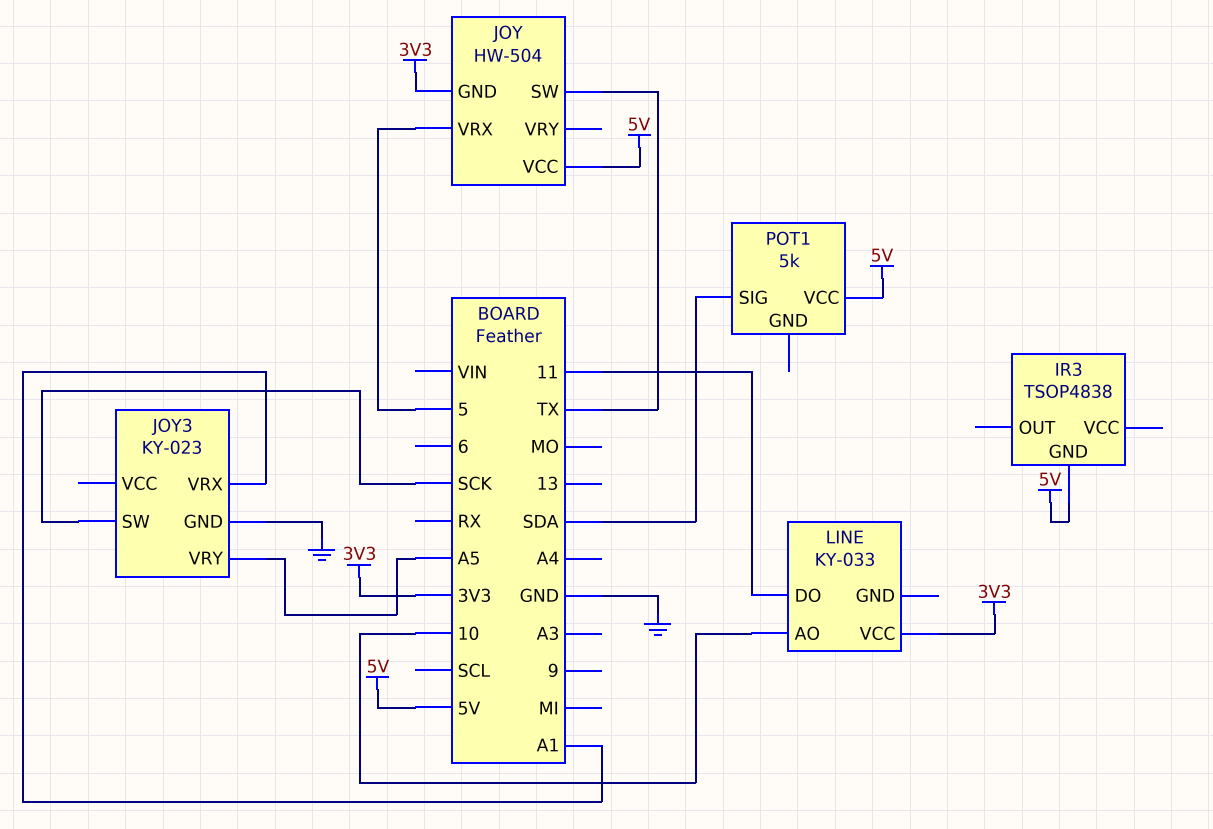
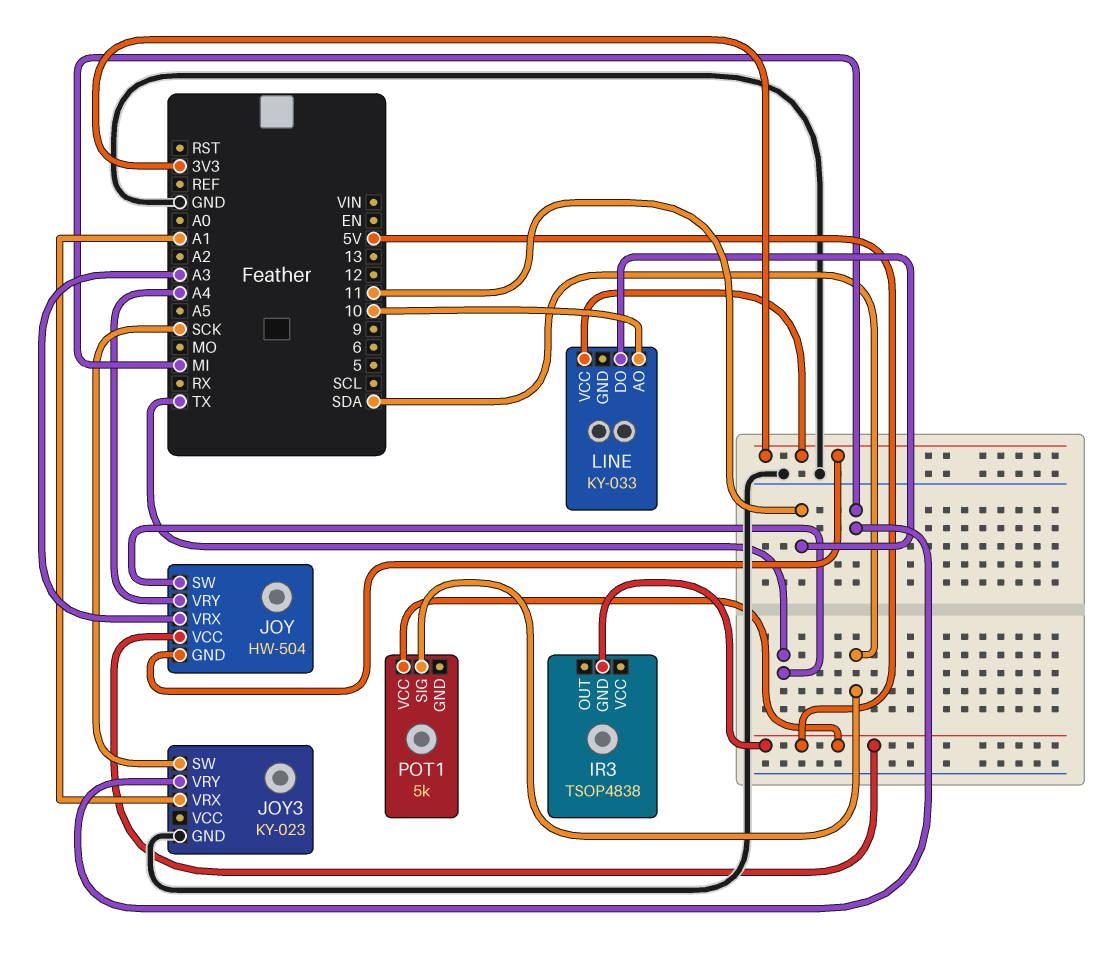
JOY pin VRX: 5 -> A3
JOY pin VRY: none -> A4
JOY3 pin VRY: A5 -> MI

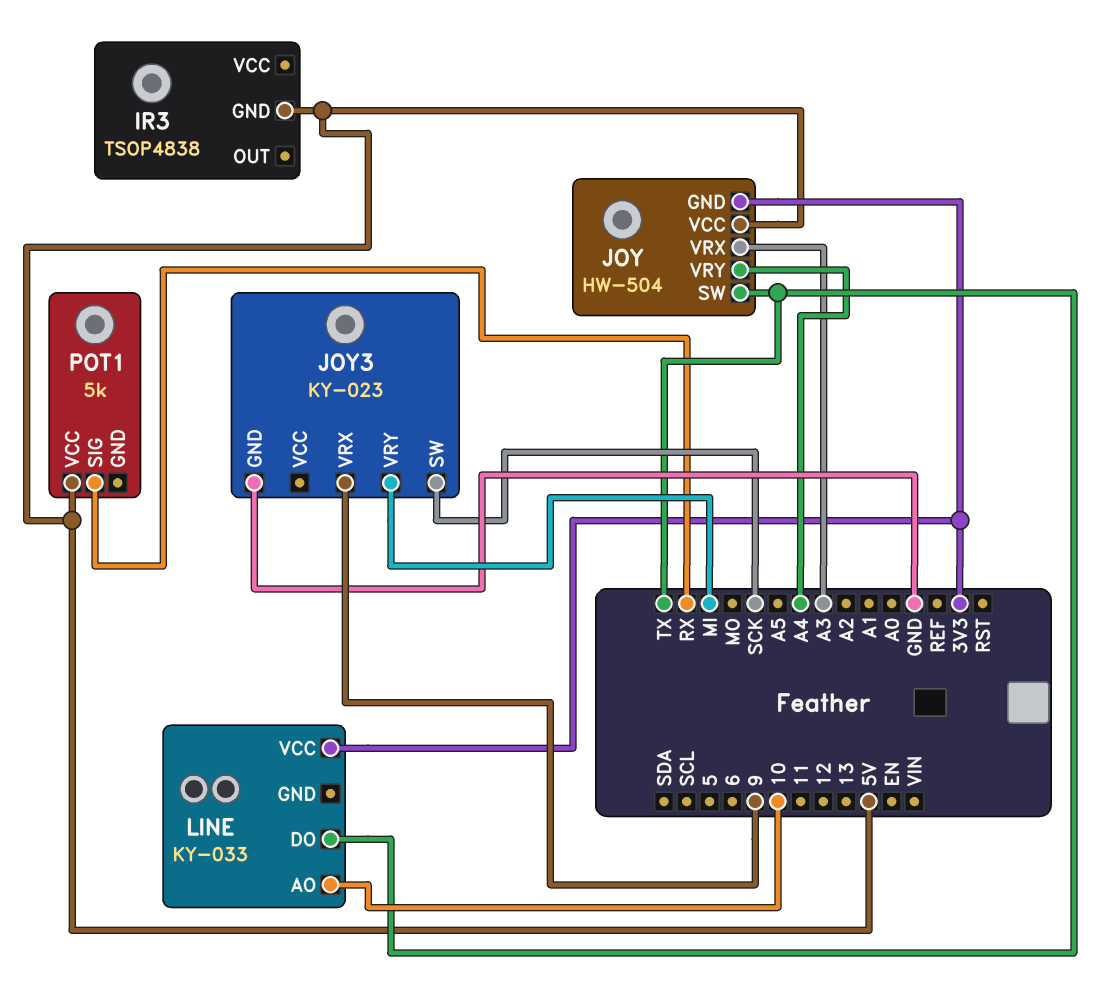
JOY3 pin VRX: A1 -> 9
LINE pin DO: 11 -> TX
POT1 pin SIG: SDA -> RX

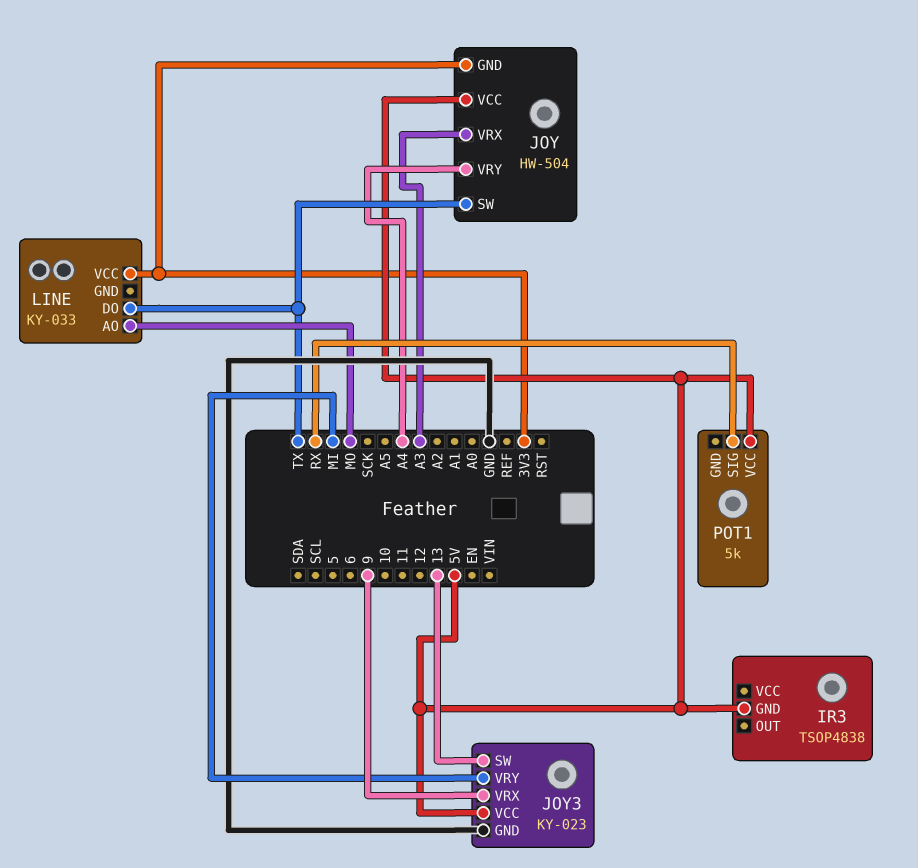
JOY3 pin SW: SCK -> 13
JOY3 pin VCC: none -> 5V
LINE pin AO: 10 -> MO

